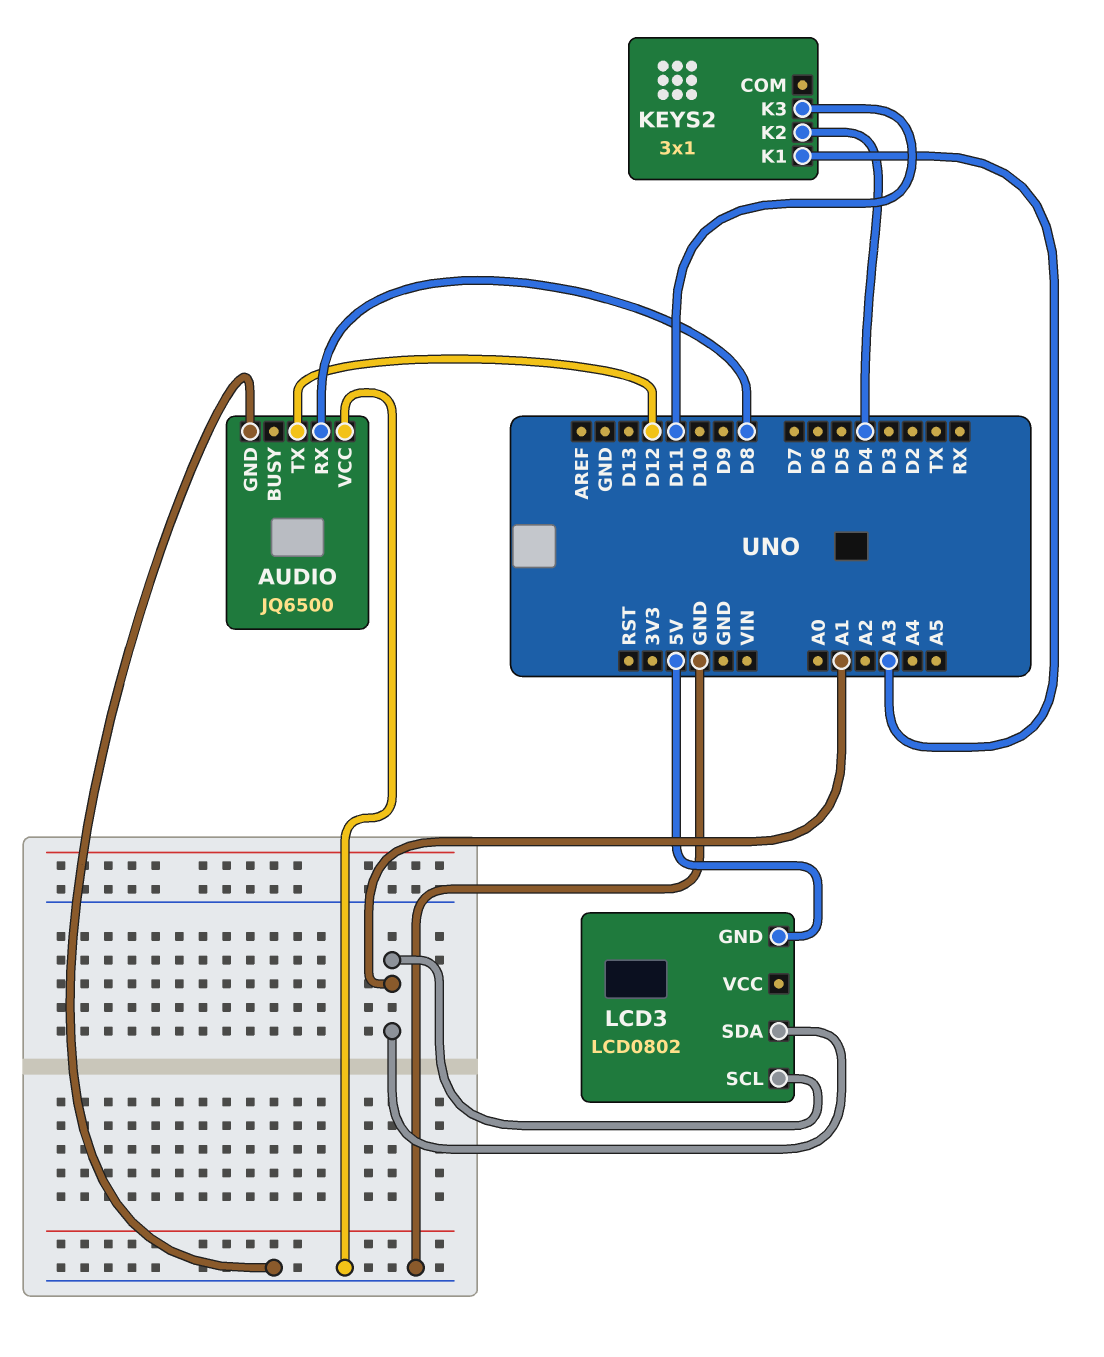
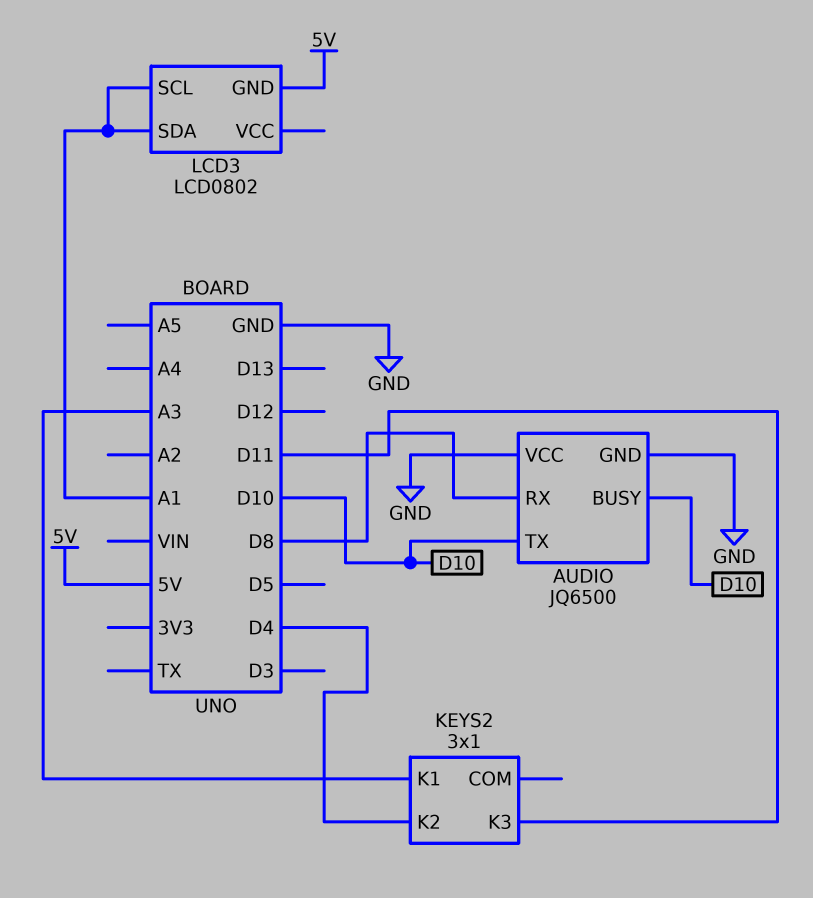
AUDIO pin BUSY: none -> D10
AUDIO pin TX: D12 -> D10

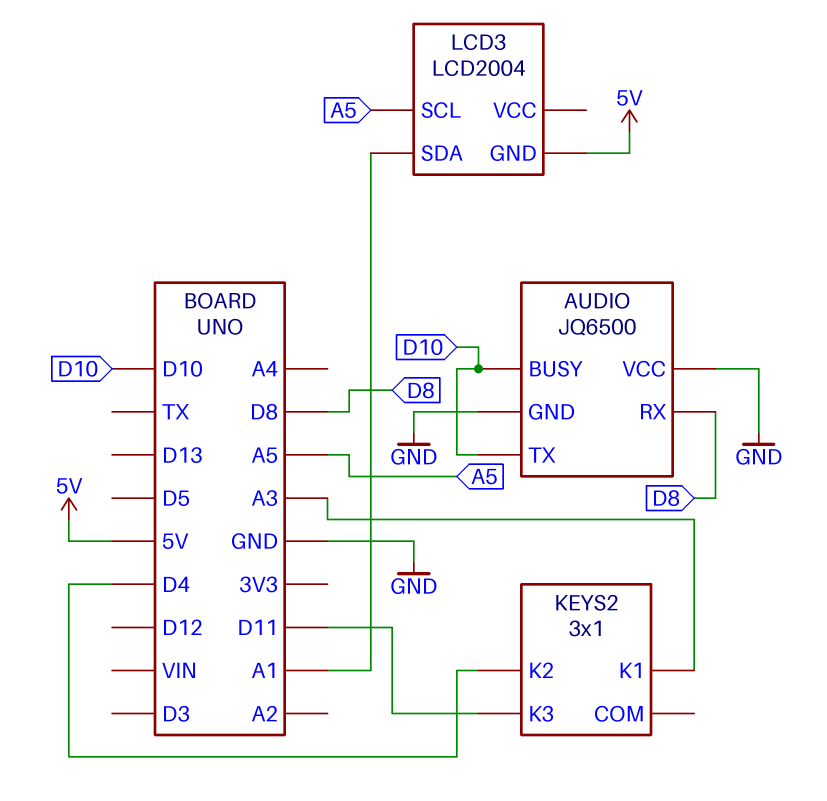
LCD3: LCD0802 -> LCD2004
LCD3 pin SCL: A1 -> A5

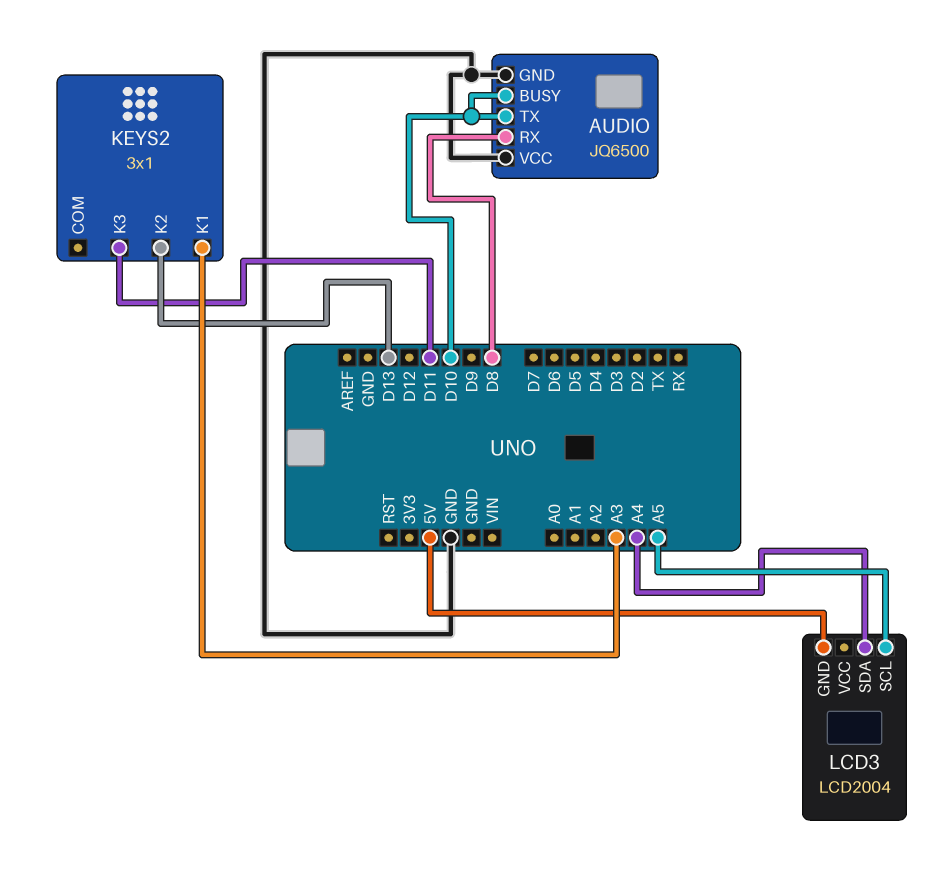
KEYS2 pin K2: D4 -> D13
LCD3 pin SDA: A1 -> A4

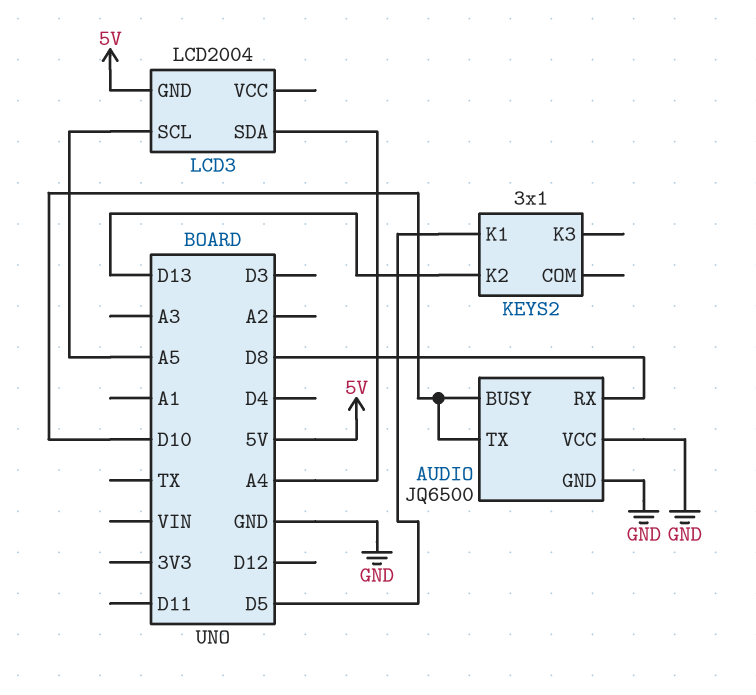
KEYS2 pin K1: A3 -> D5
KEYS2 pin K3: D11 -> none

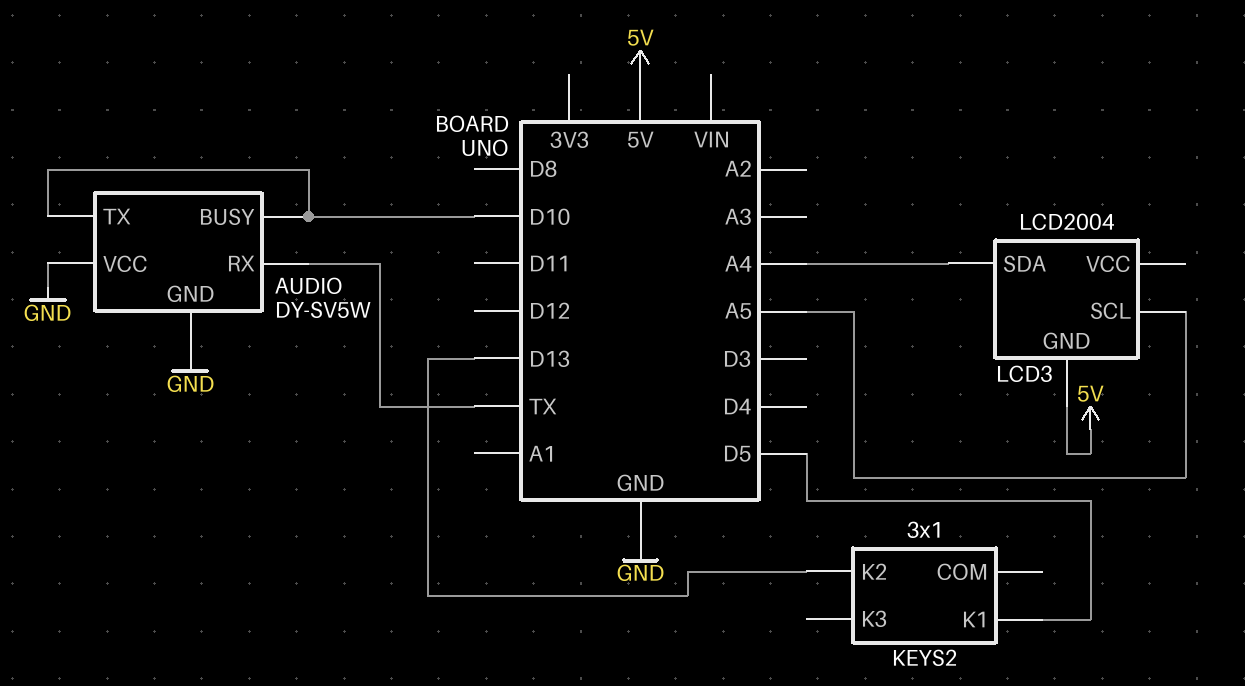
AUDIO: JQ6500 -> DY-SV5W
AUDIO pin RX: D8 -> TX

